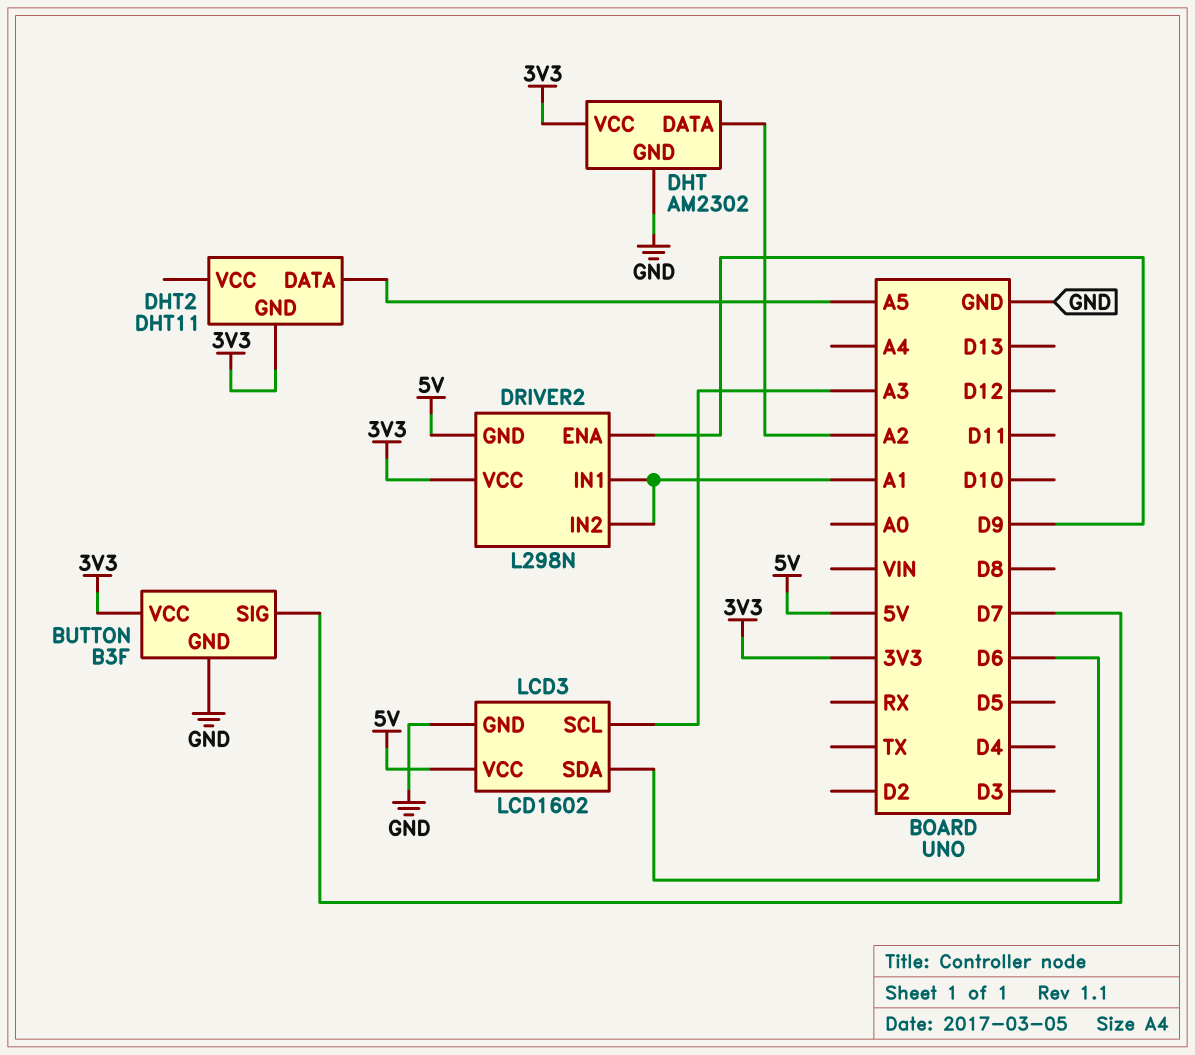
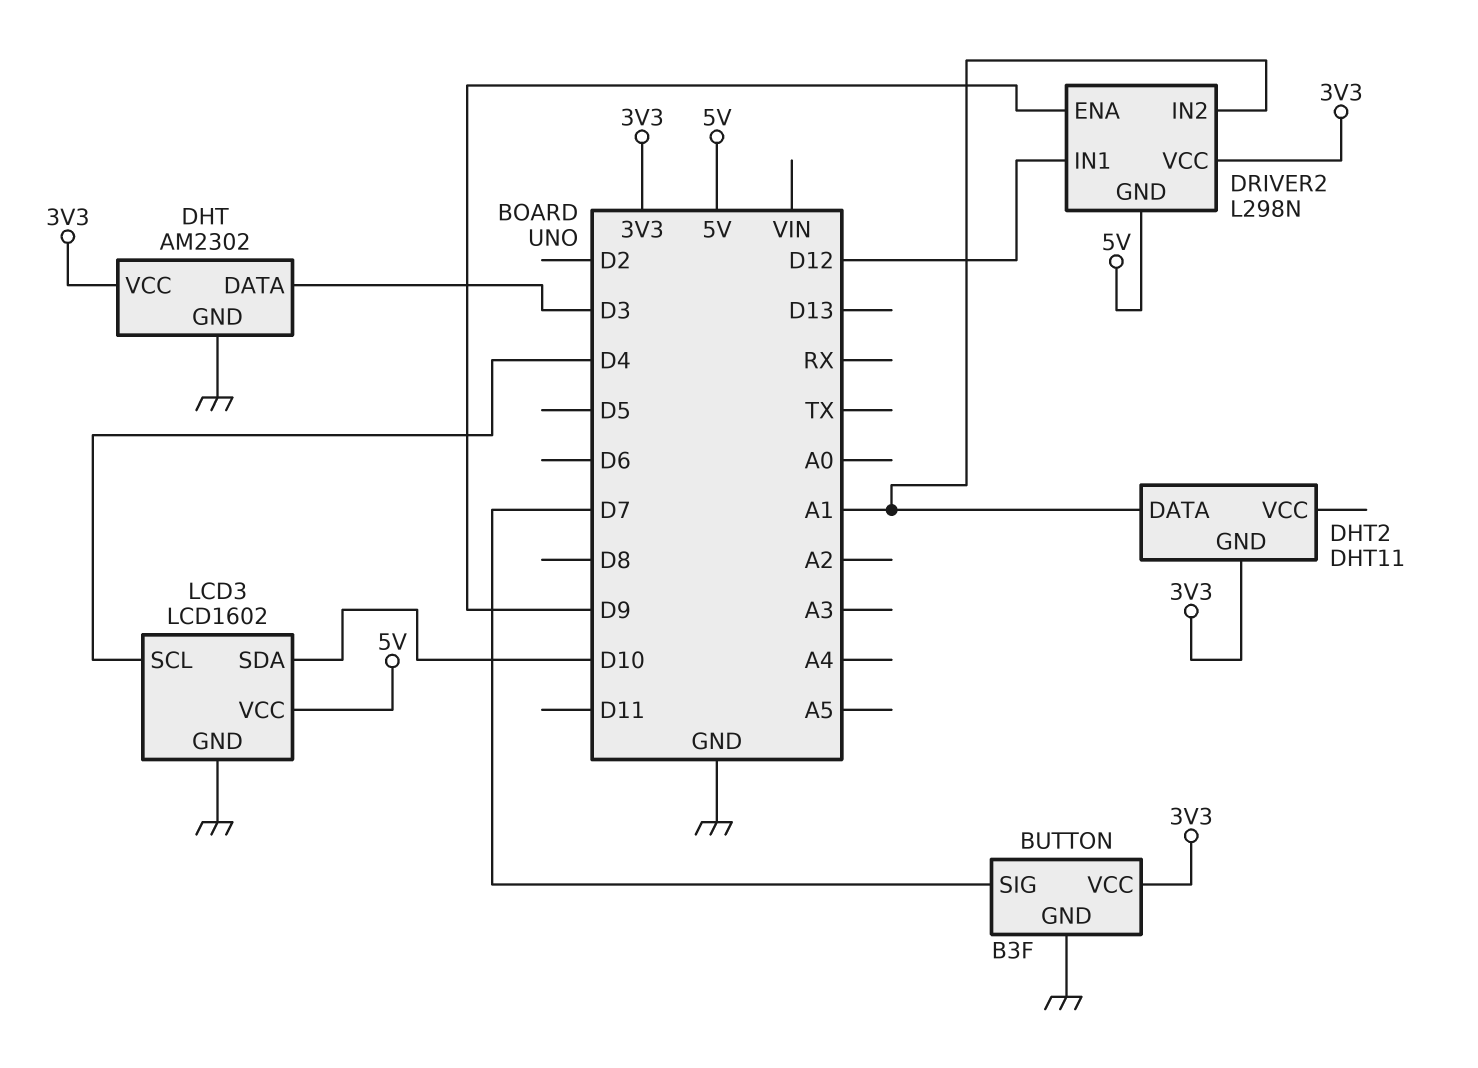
DHT pin DATA: A2 -> D3
DHT2 pin DATA: A5 -> A1
DRIVER2 pin IN1: A1 -> D12
LCD3 pin SCL: A3 -> D4
LCD3 pin SDA: D6 -> D10

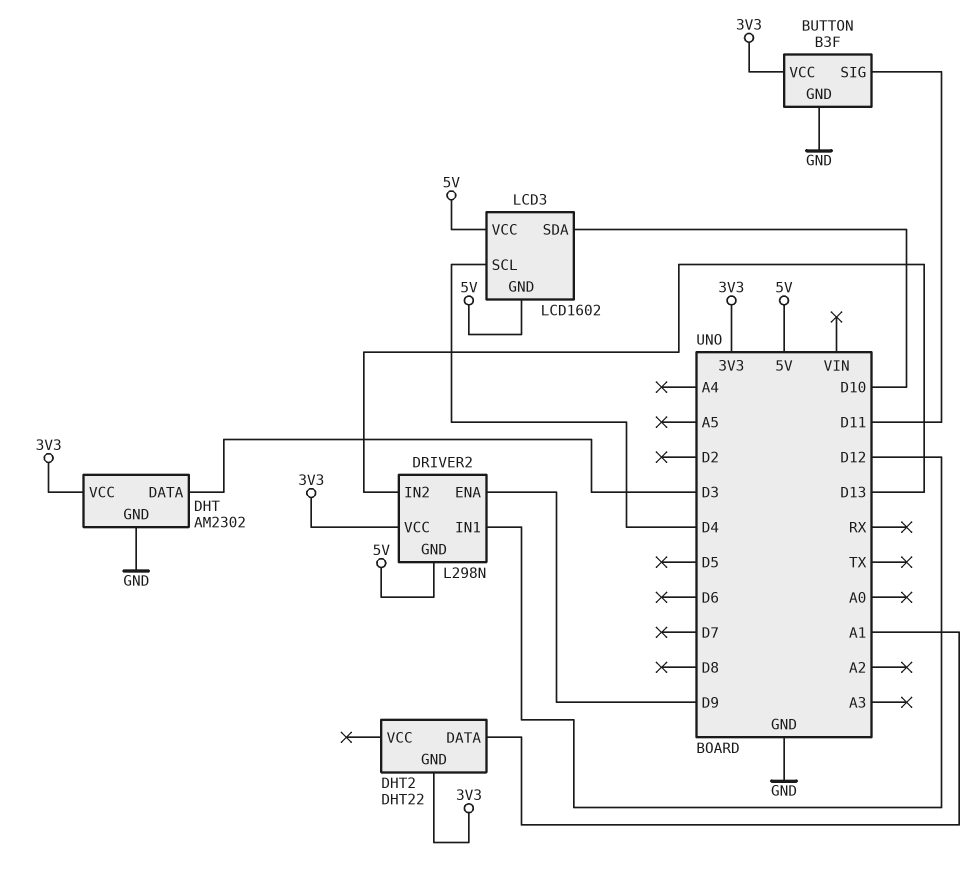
BUTTON pin SIG: D7 -> D11
DHT2: DHT11 -> DHT22
DRIVER2 pin IN2: A1 -> D13
LCD3 pin GND: GND -> 5V

